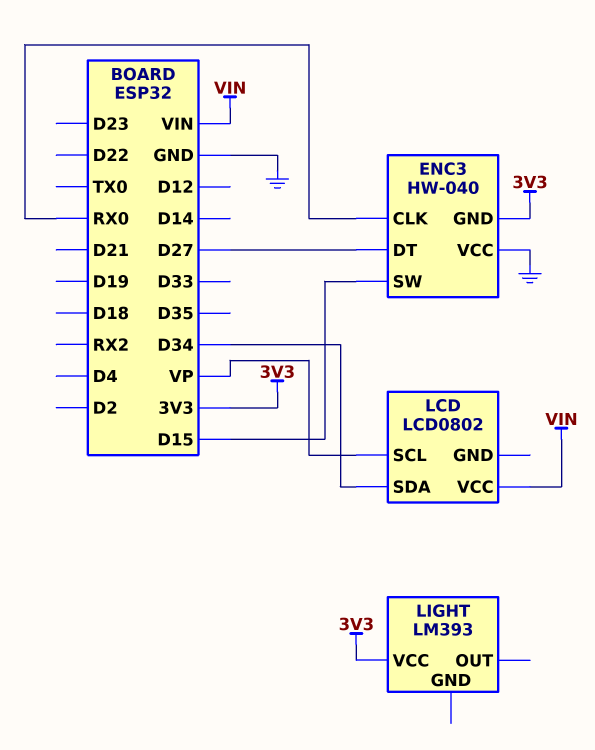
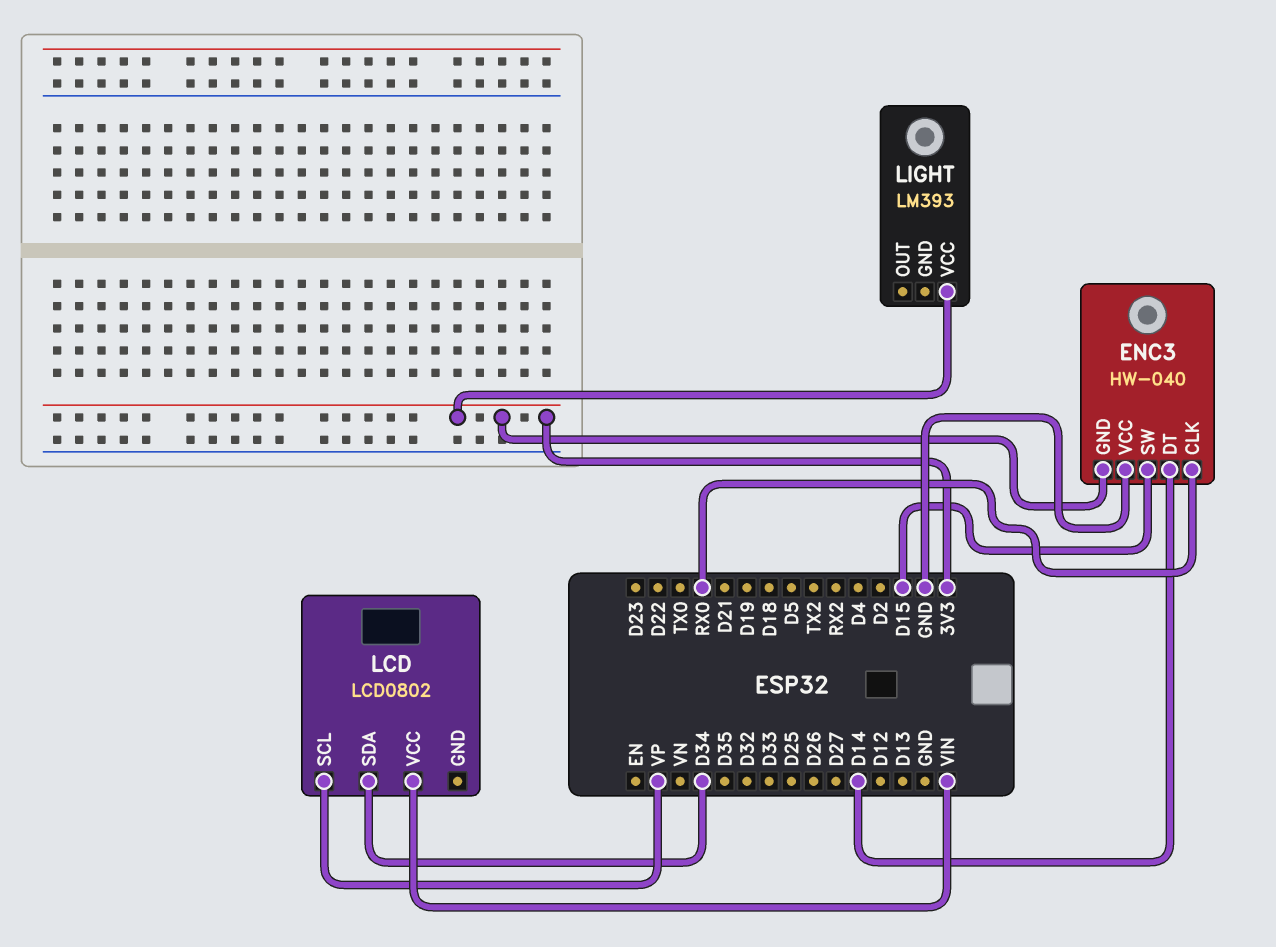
ENC3 pin DT: D27 -> D14

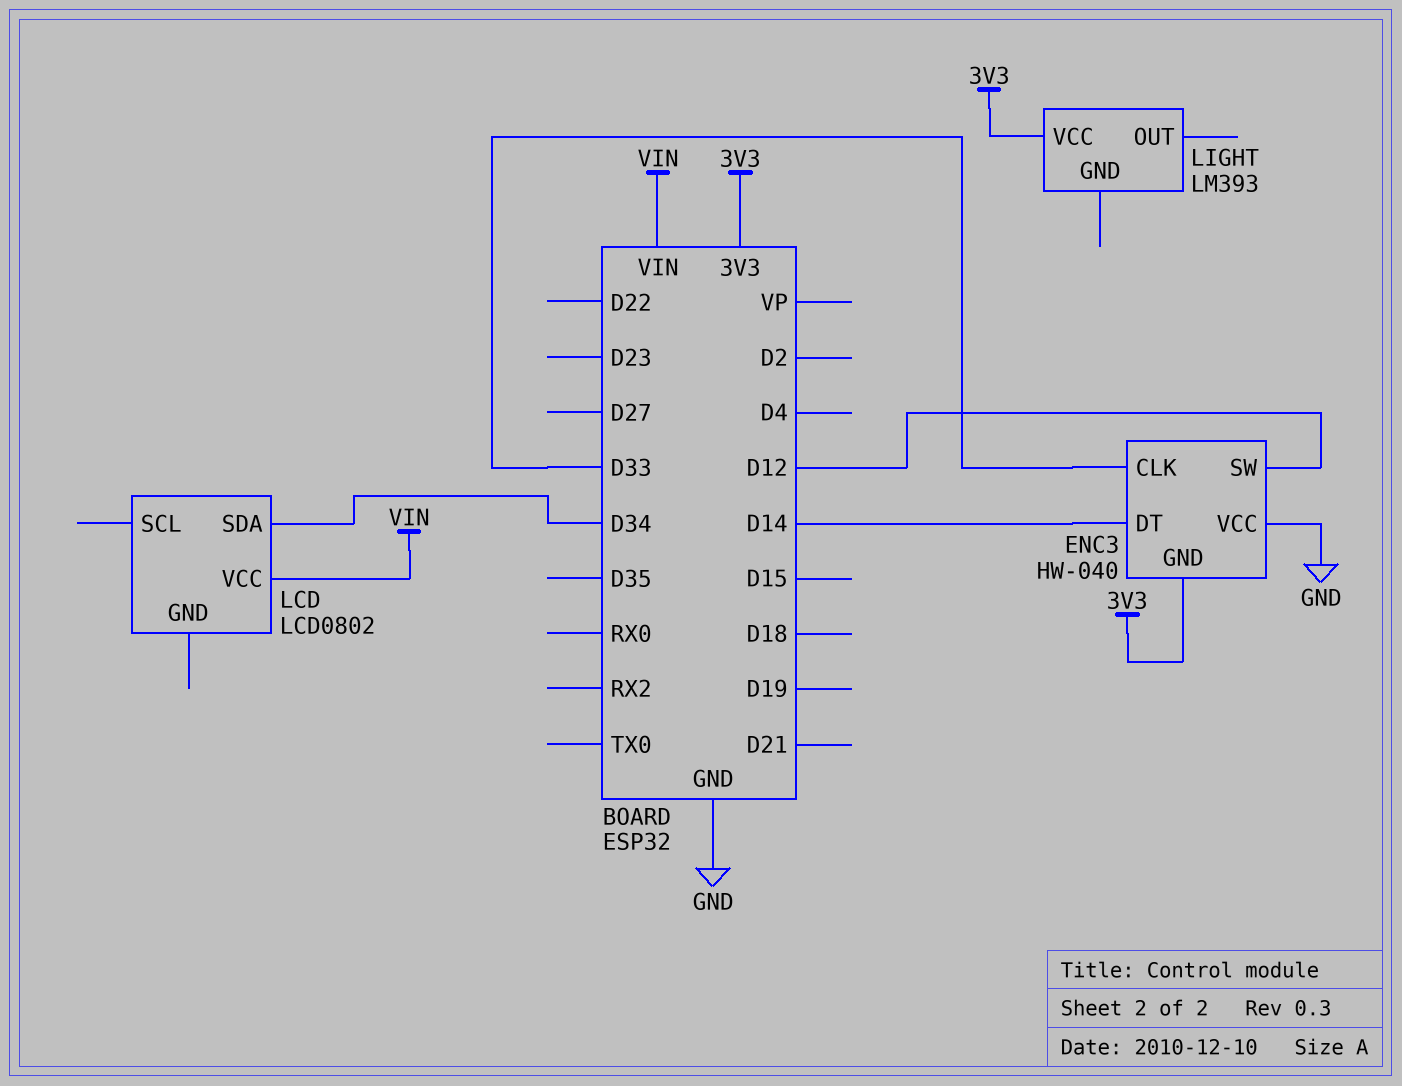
ENC3 pin CLK: RX0 -> D33
ENC3 pin SW: D15 -> D12
LCD pin SCL: VP -> none

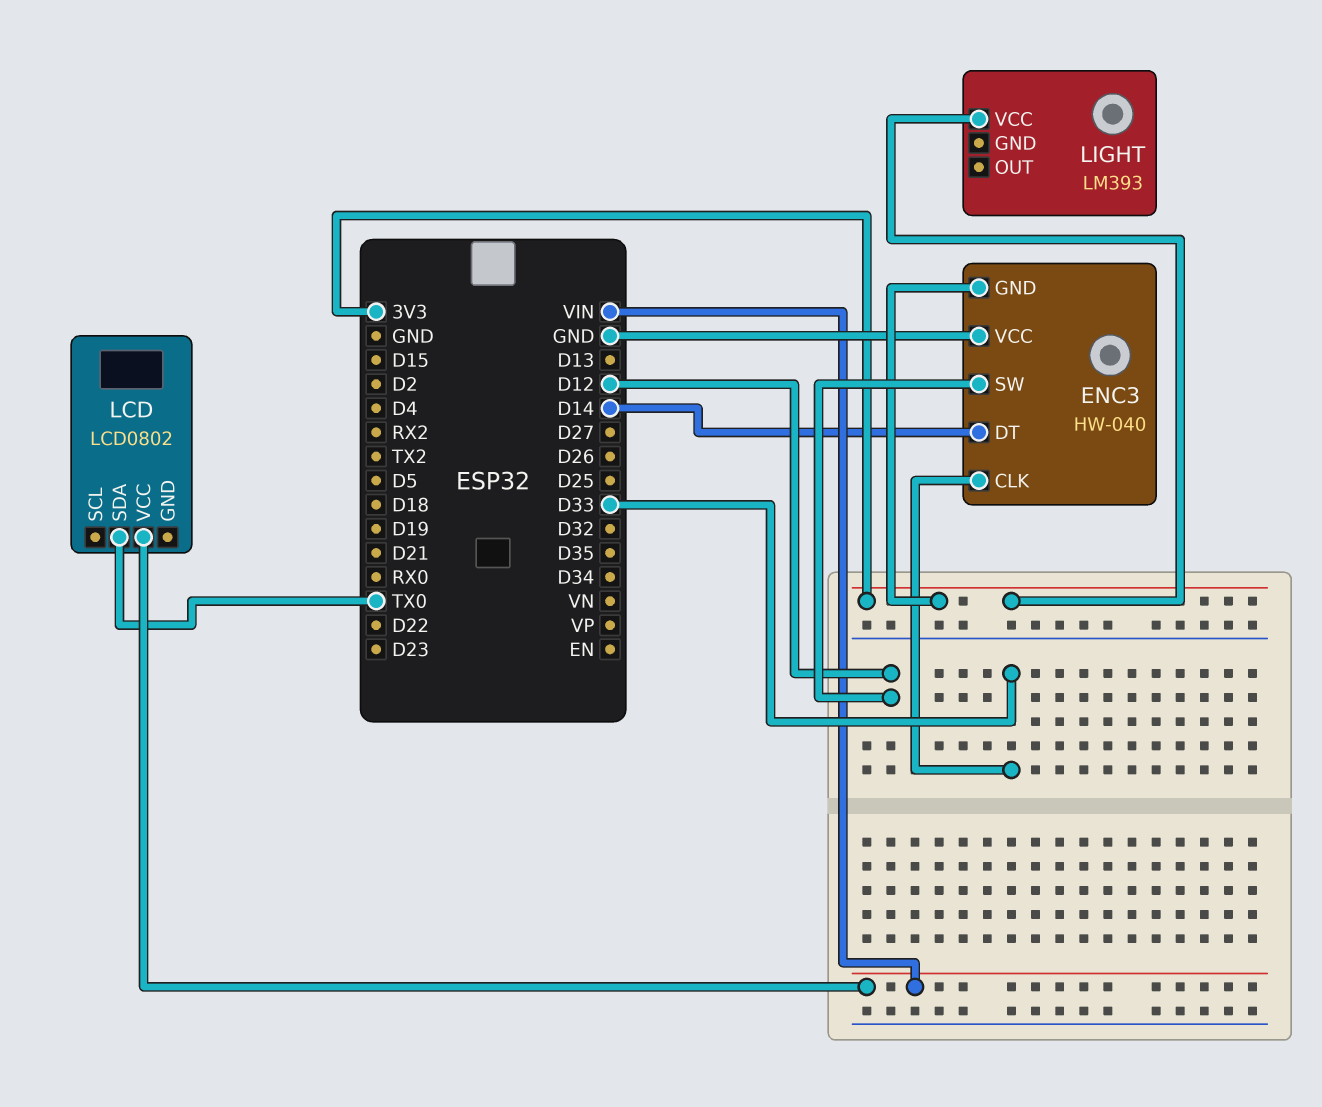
LCD pin SDA: D34 -> TX0

